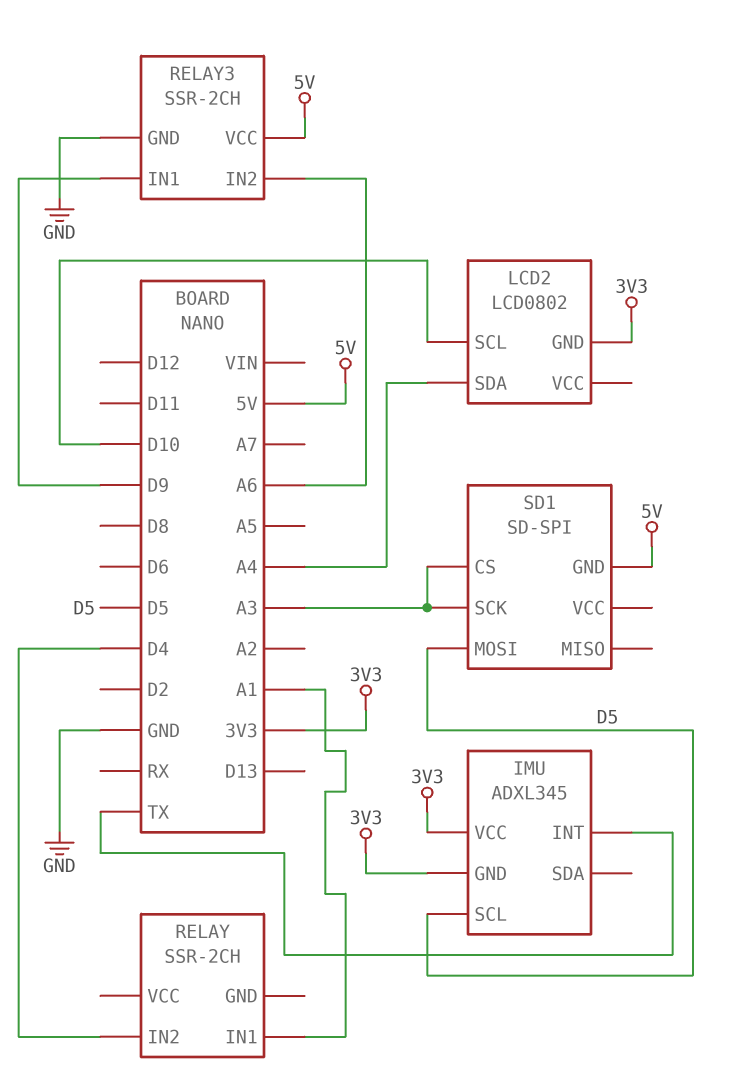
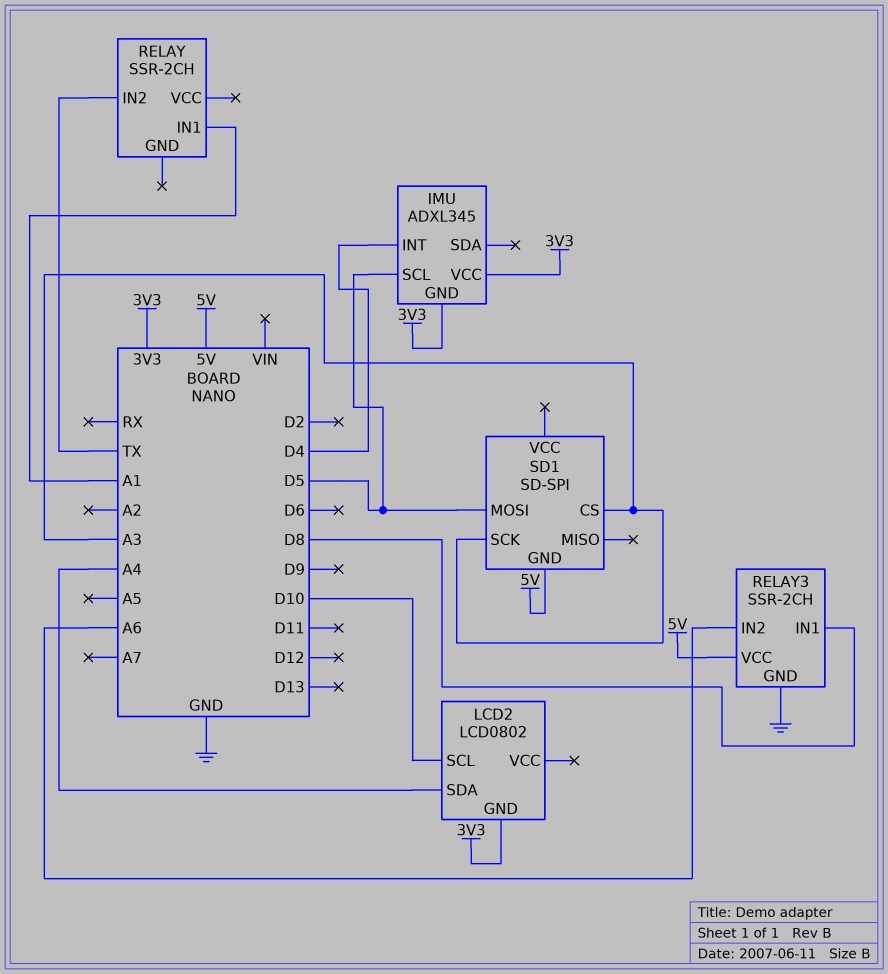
IMU pin INT: TX -> D4
RELAY pin IN2: D4 -> TX
RELAY3 pin IN1: D9 -> D8

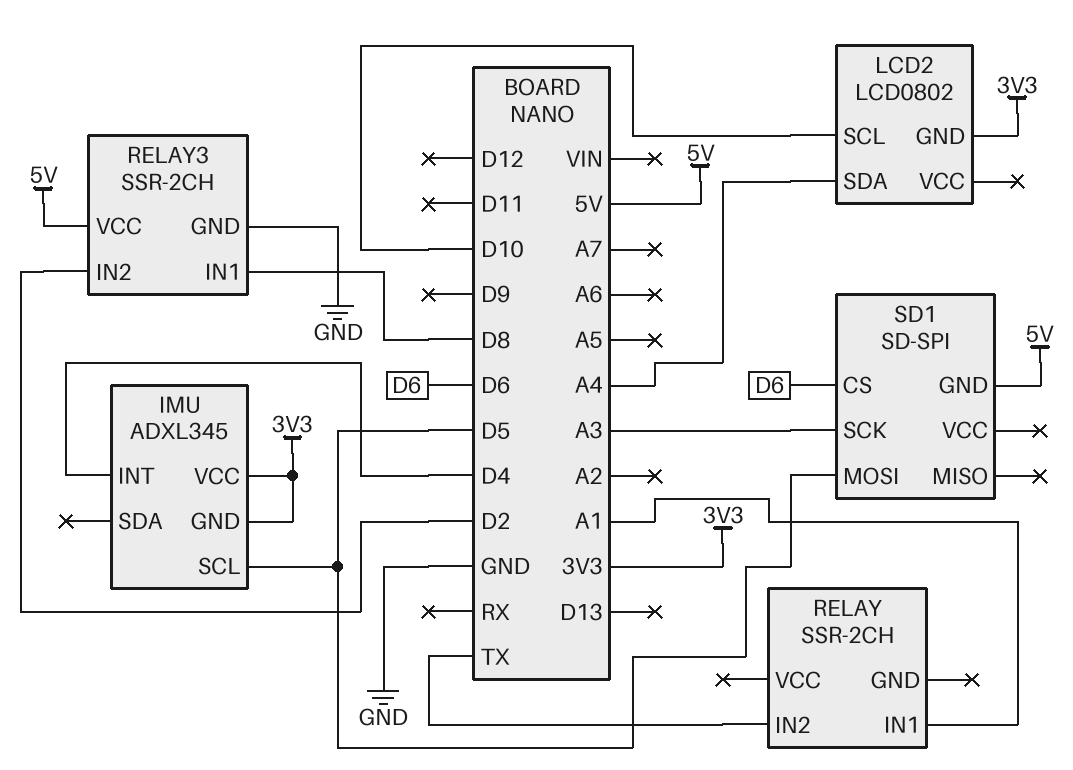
RELAY3 pin IN2: A6 -> D2
SD1 pin CS: A3 -> D6

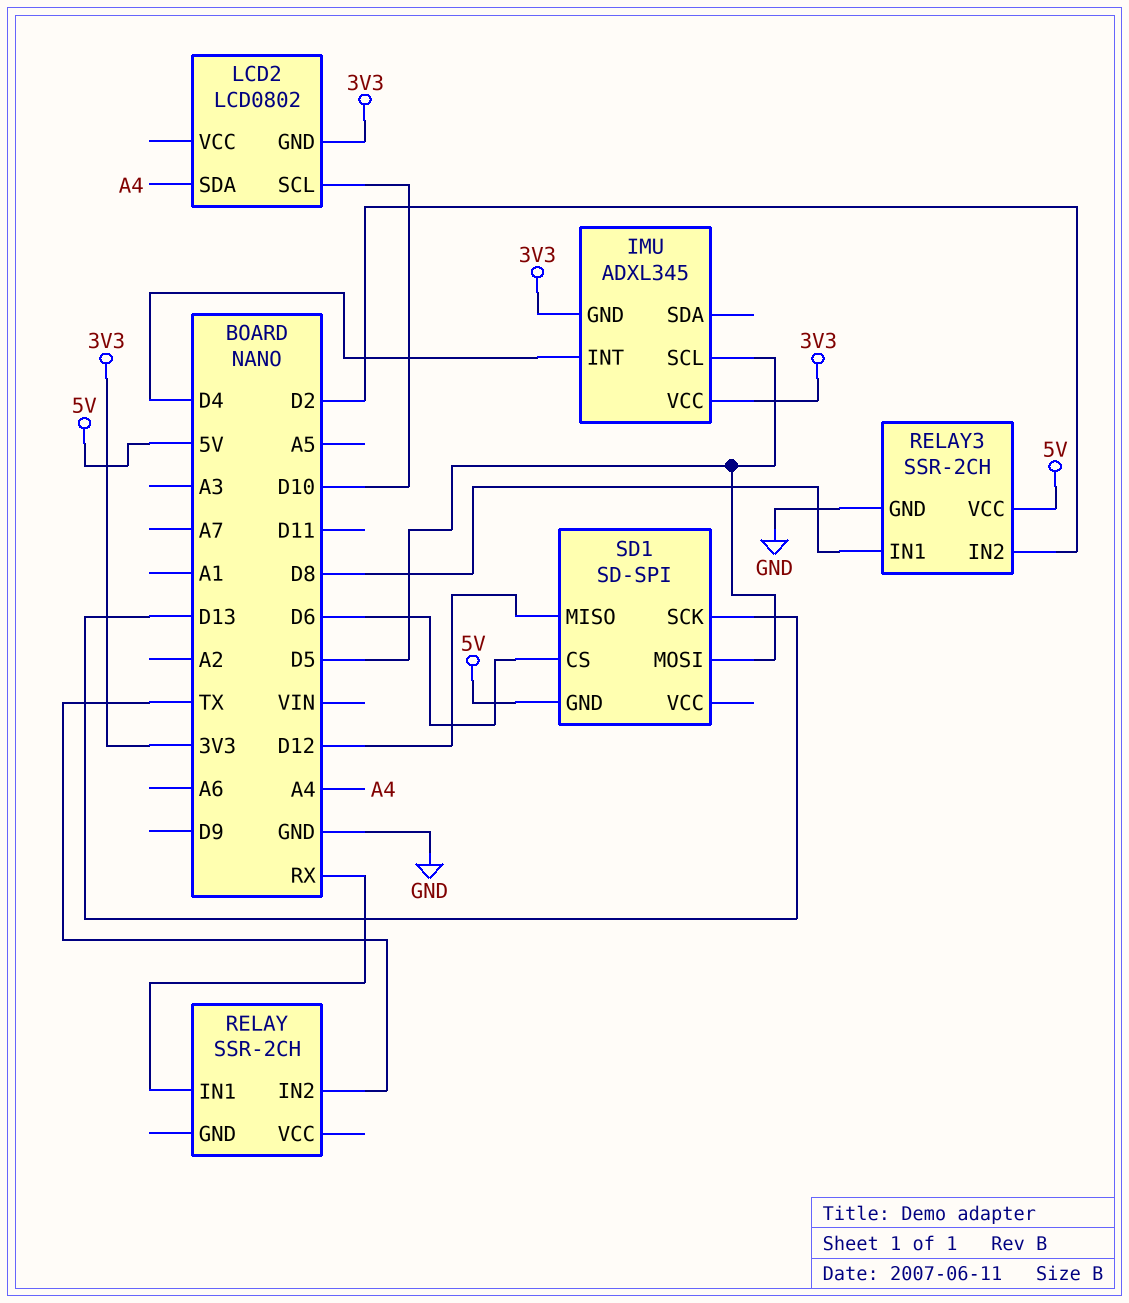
RELAY pin IN1: A1 -> RX
SD1 pin MISO: none -> D12
SD1 pin SCK: A3 -> D13

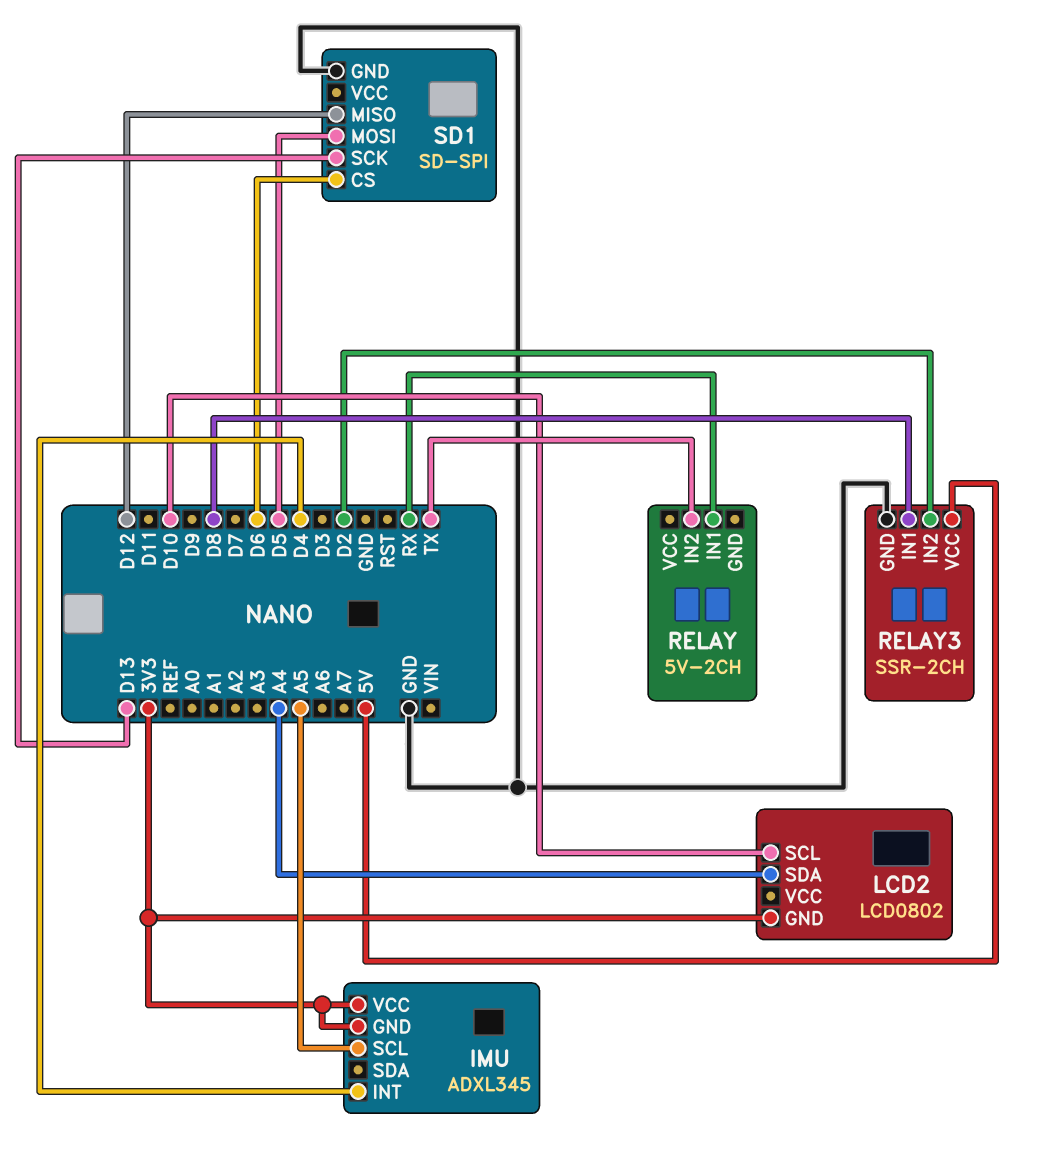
IMU pin SCL: D5 -> A5
RELAY: SSR-2CH -> 5V-2CH
SD1 pin GND: 5V -> GND

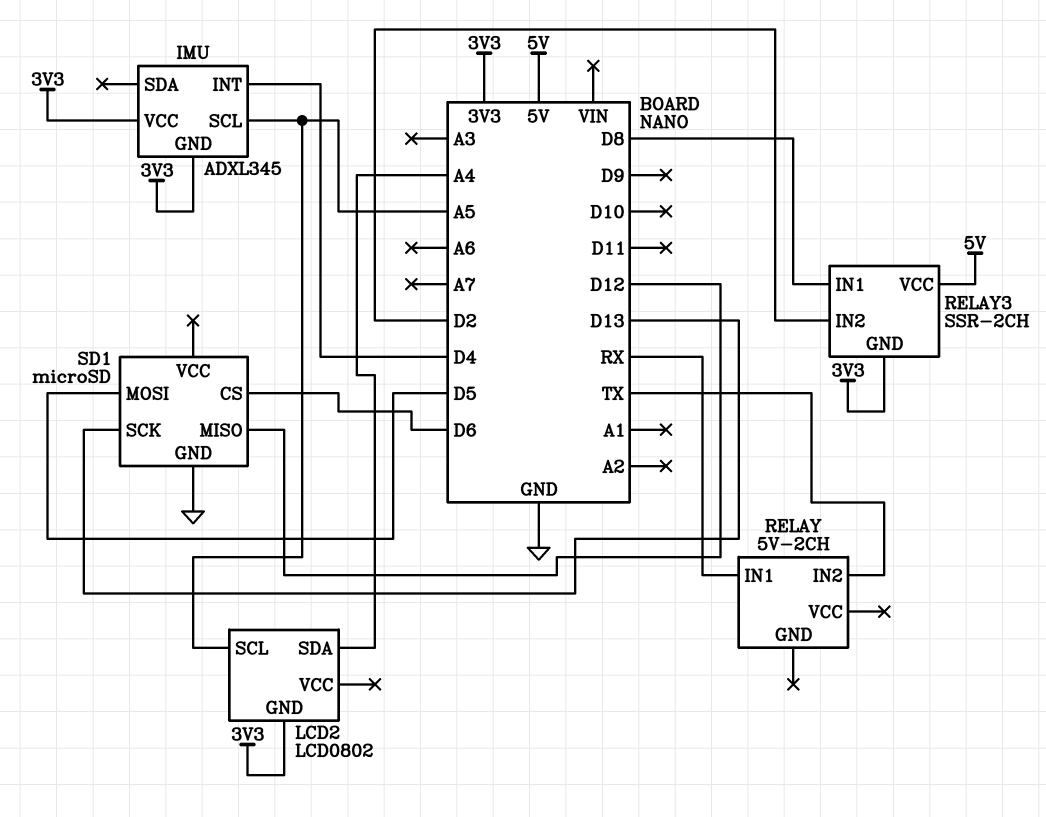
LCD2 pin SCL: D10 -> A5
RELAY3 pin GND: GND -> 3V3
SD1: SD-SPI -> microSD

